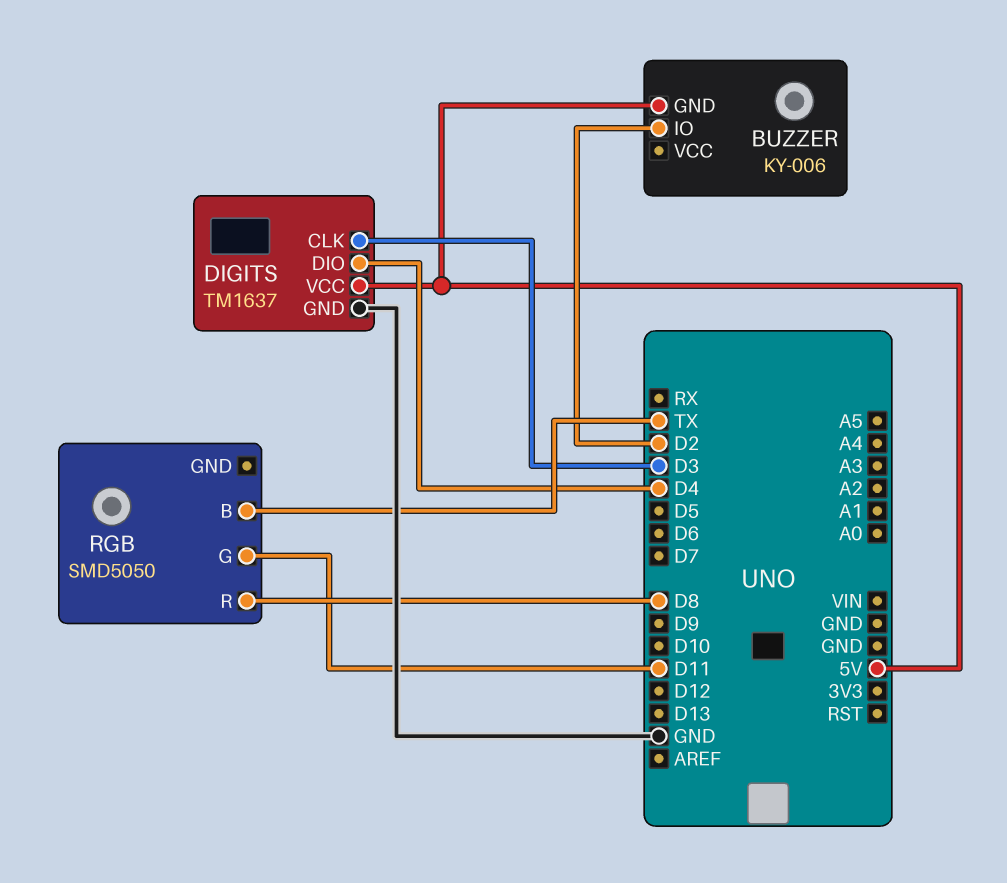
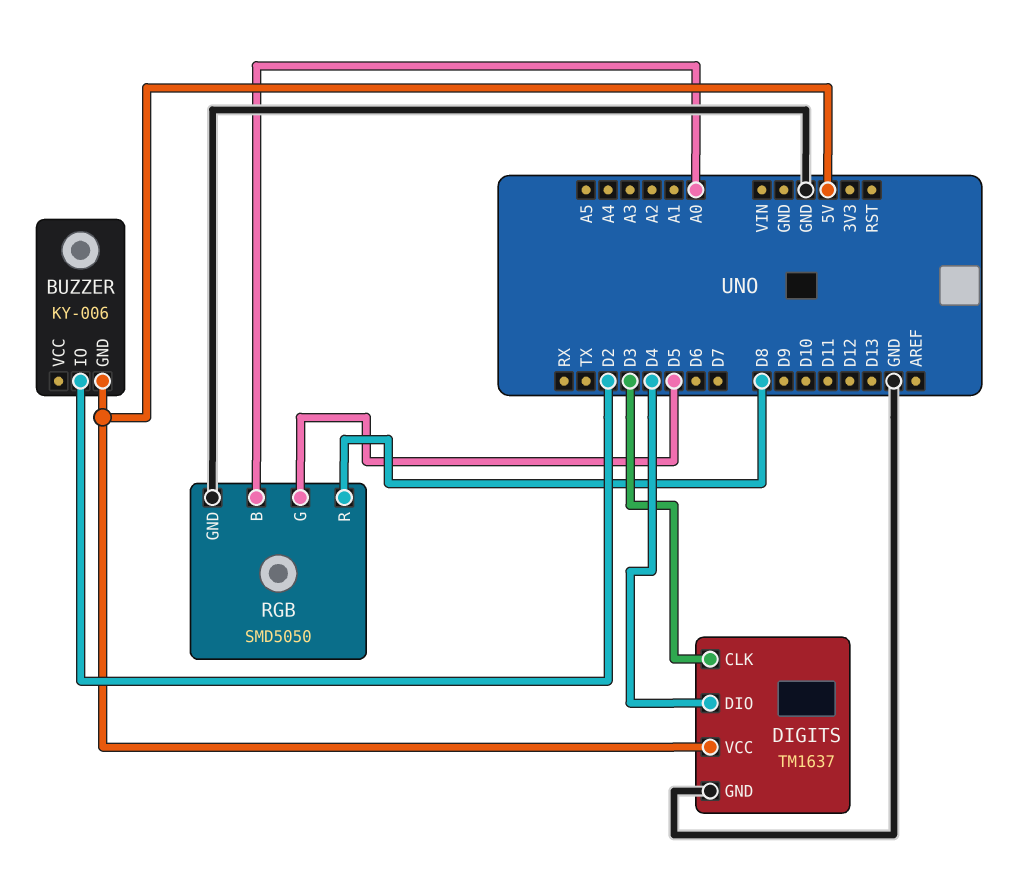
RGB pin B: TX -> A0
RGB pin G: D11 -> D5
RGB pin GND: none -> GND

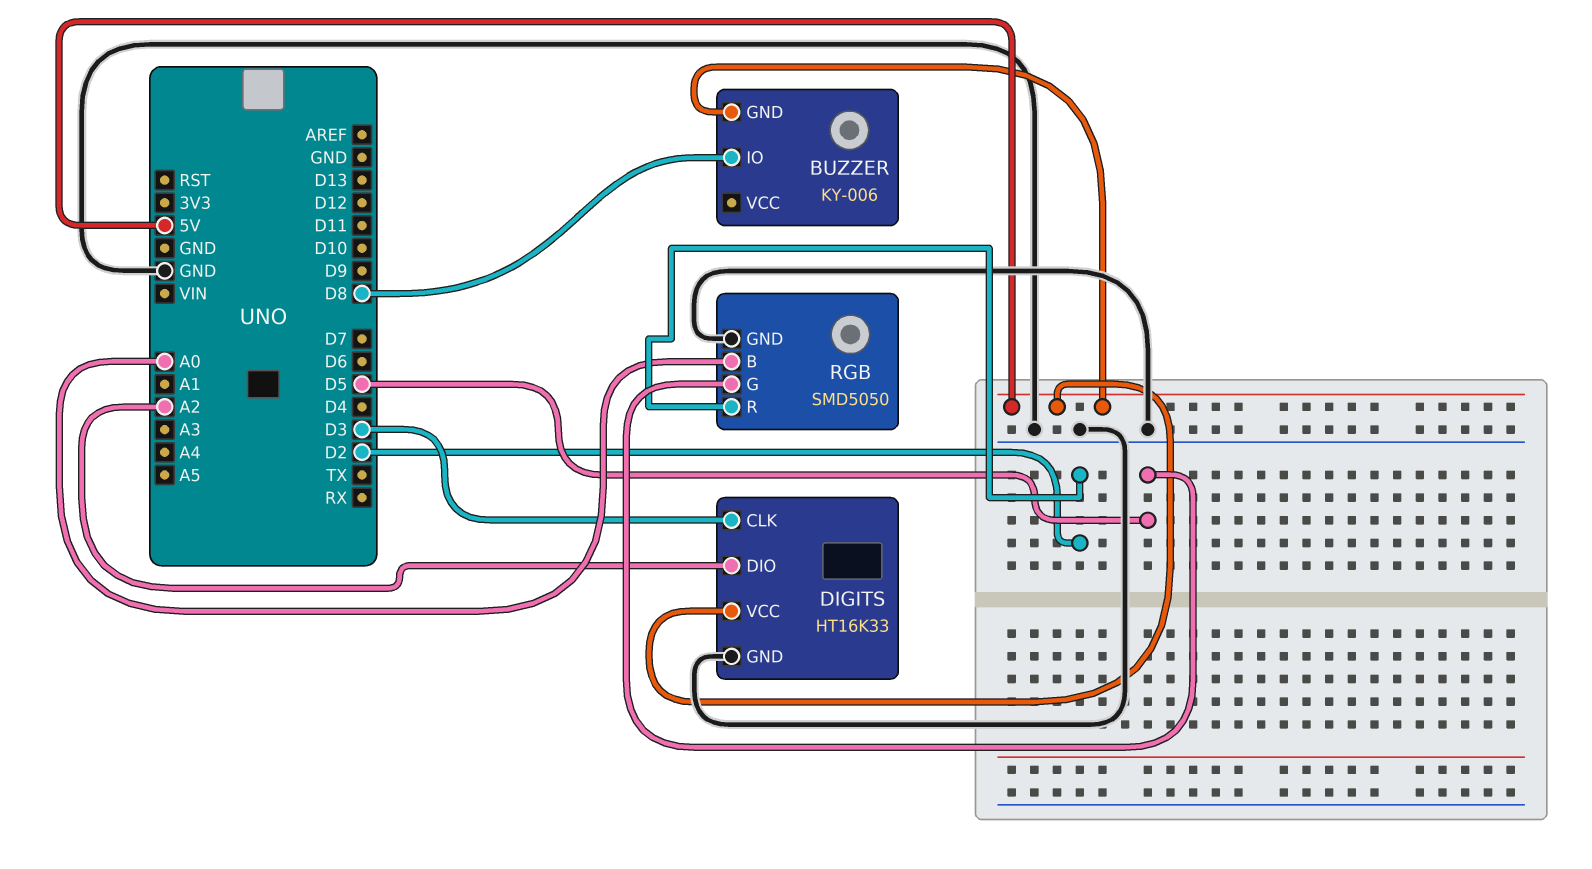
BUZZER pin IO: D2 -> D8
DIGITS: TM1637 -> HT16K33
DIGITS pin DIO: D4 -> A2
RGB pin R: D8 -> D2

